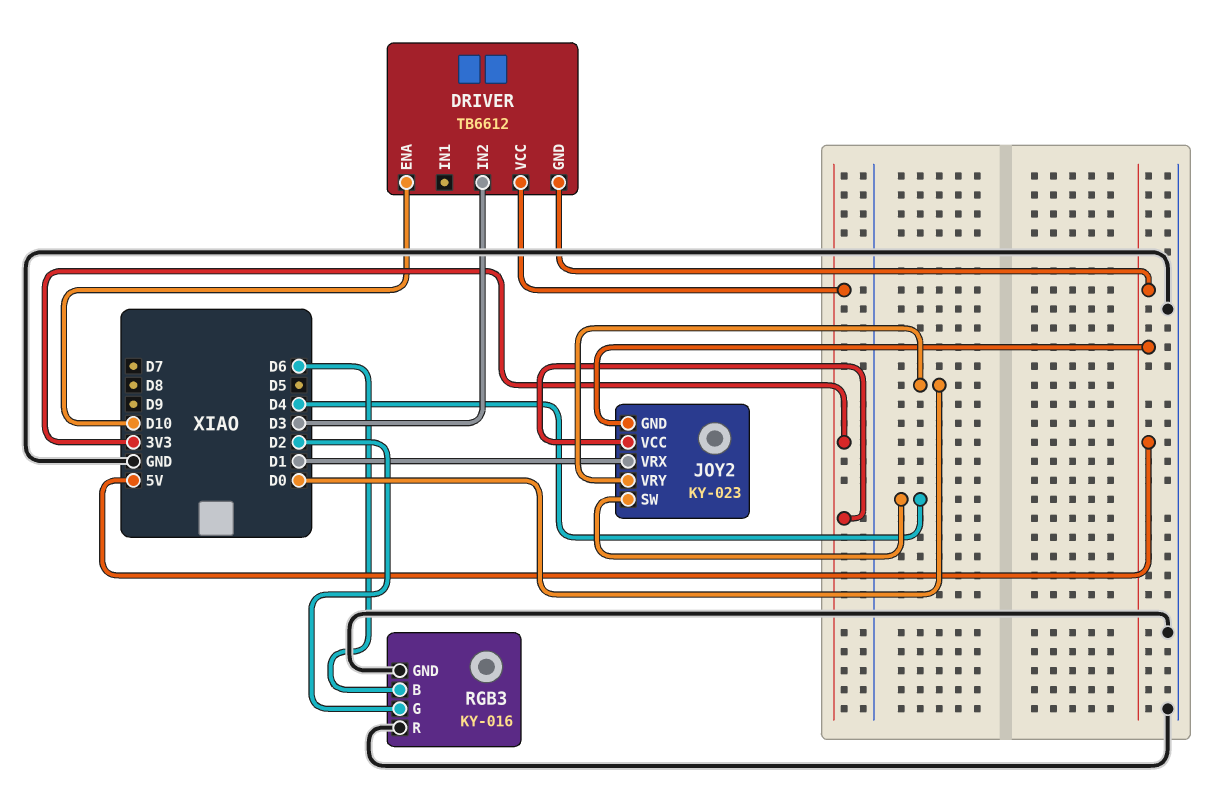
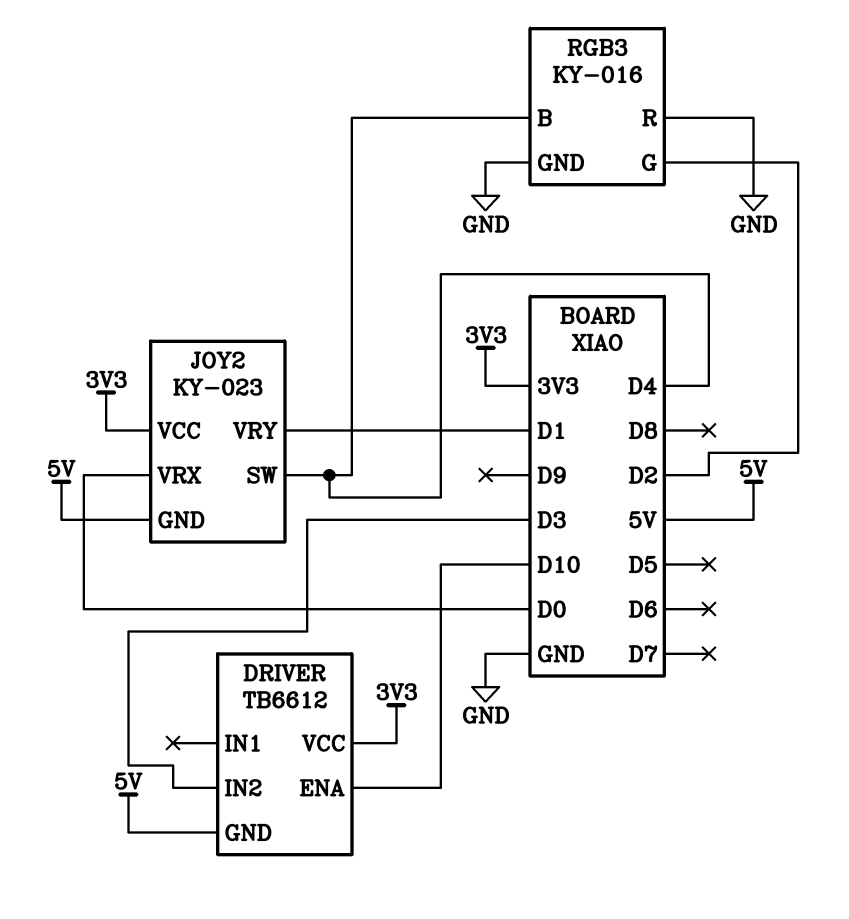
JOY2 pin VRX: D1 -> D0
JOY2 pin VRY: D0 -> D1
RGB3 pin B: D6 -> D4

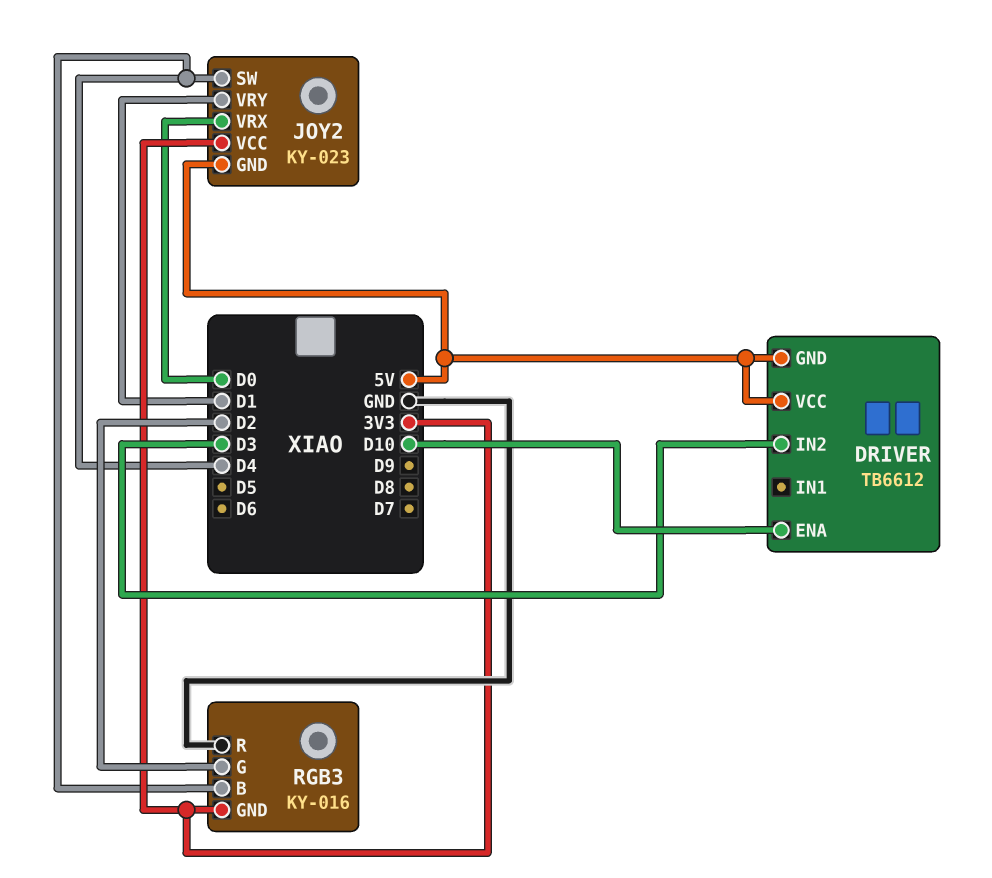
DRIVER pin VCC: 3V3 -> 5V
RGB3 pin GND: GND -> 3V3

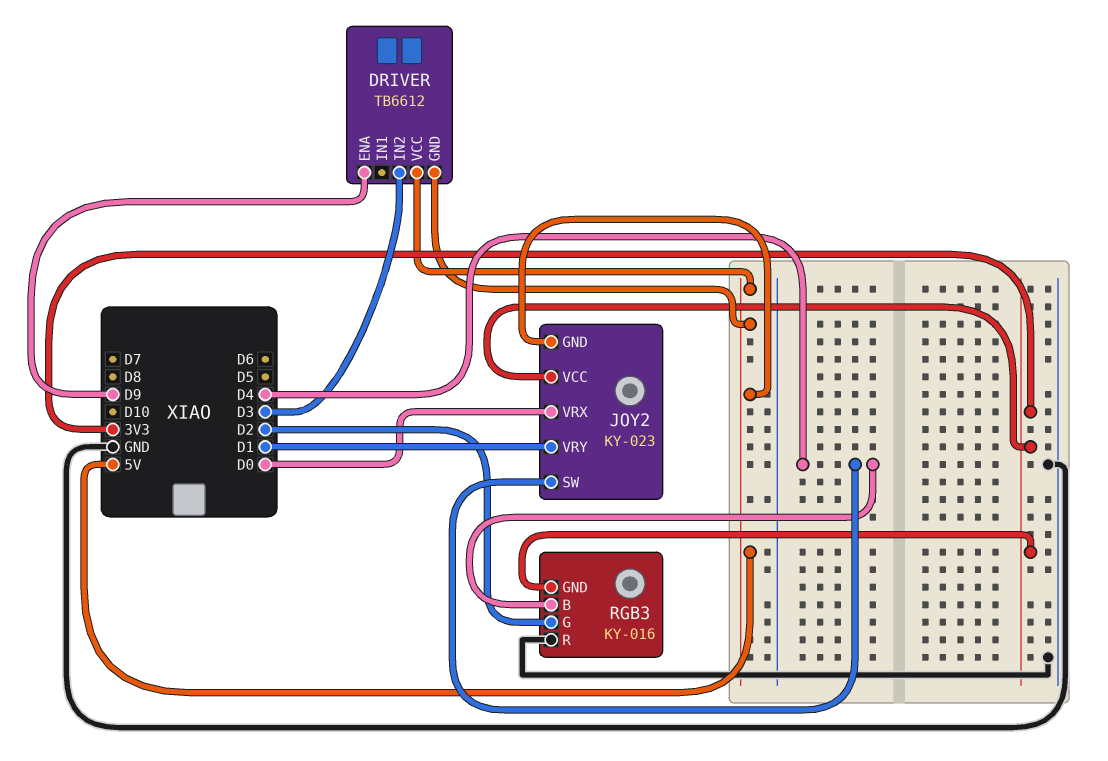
DRIVER pin ENA: D10 -> D9

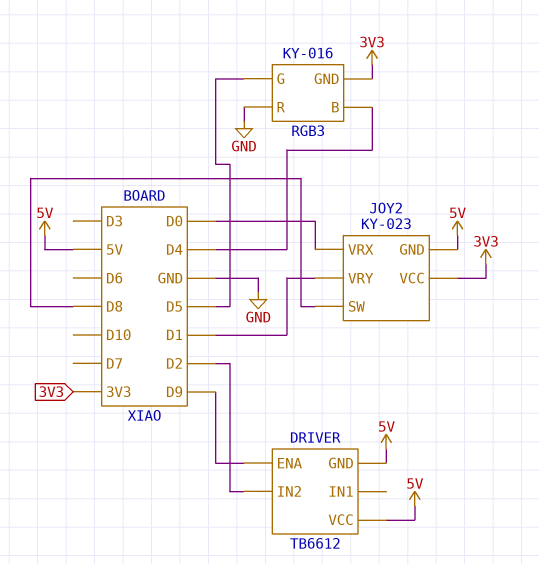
DRIVER pin IN2: D3 -> D2
JOY2 pin SW: D4 -> D8
RGB3 pin G: D2 -> D5

